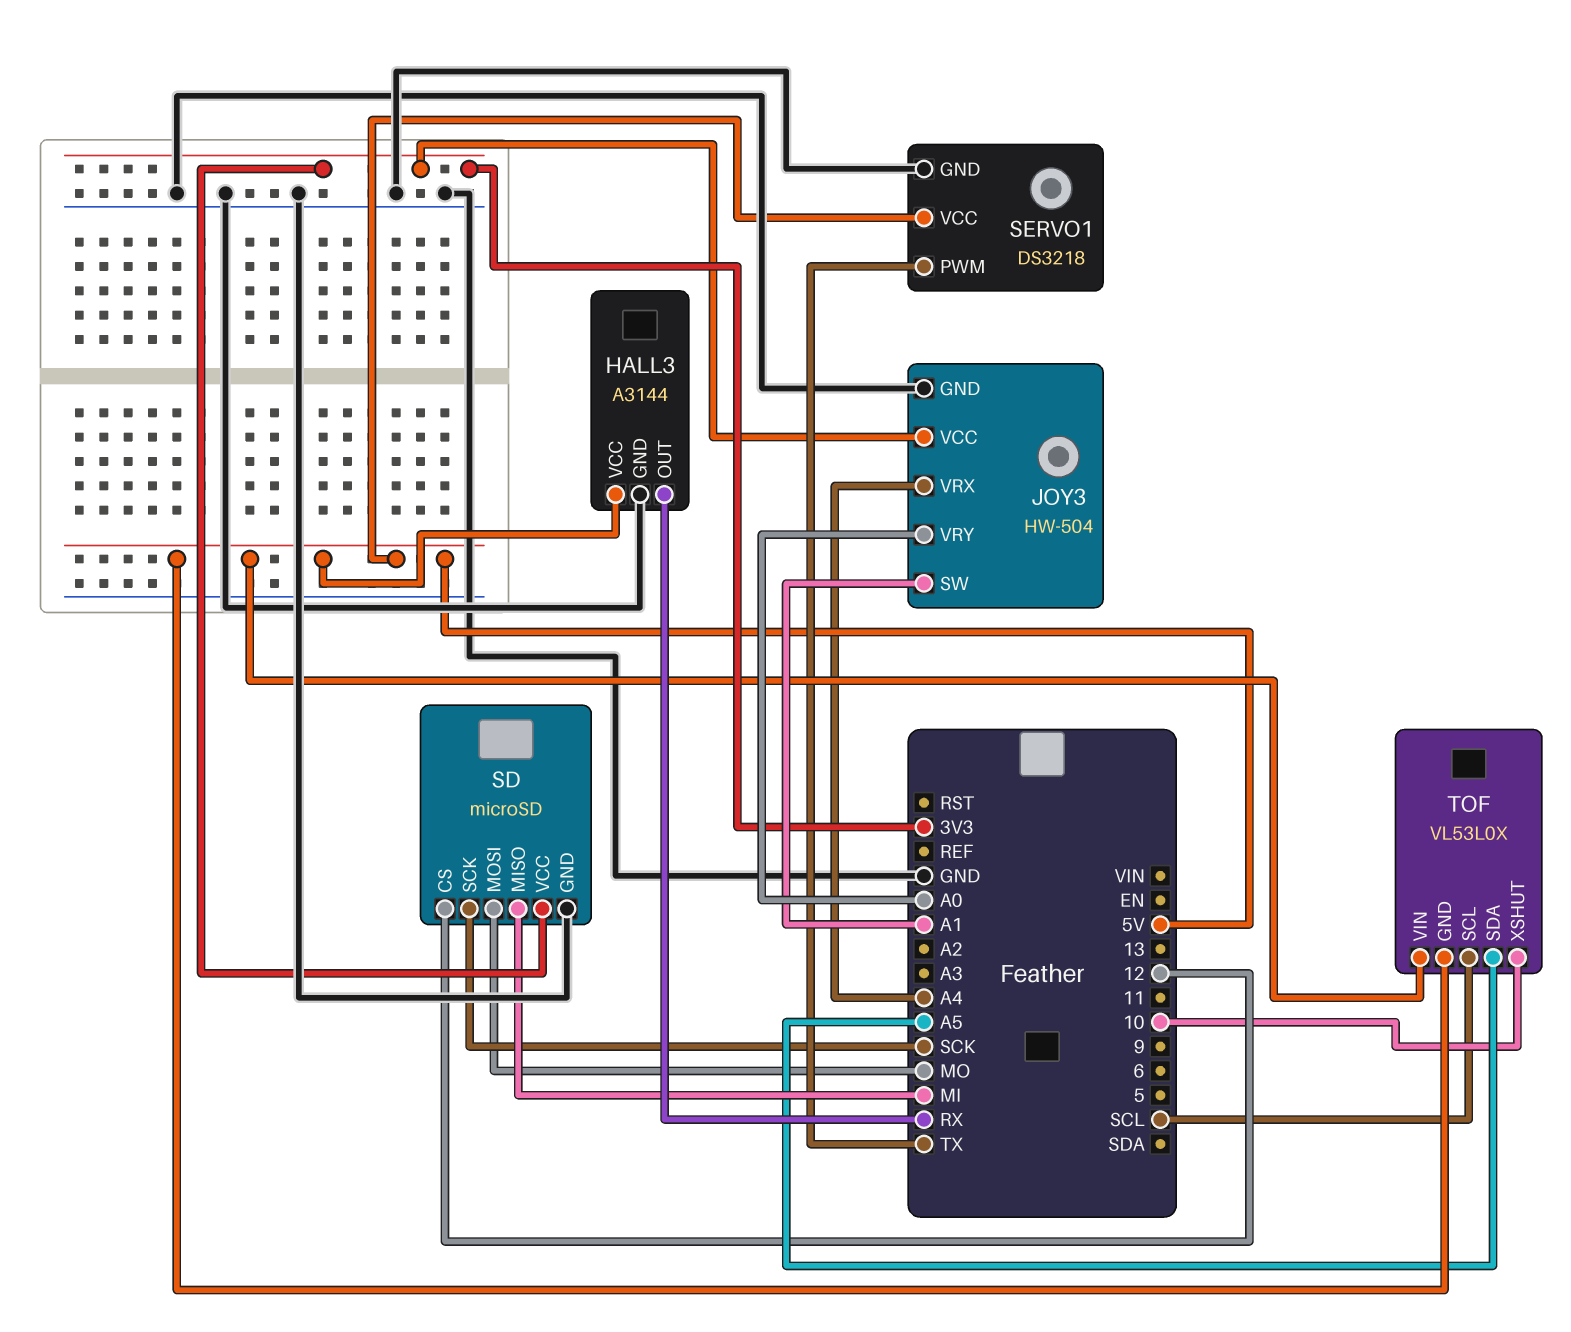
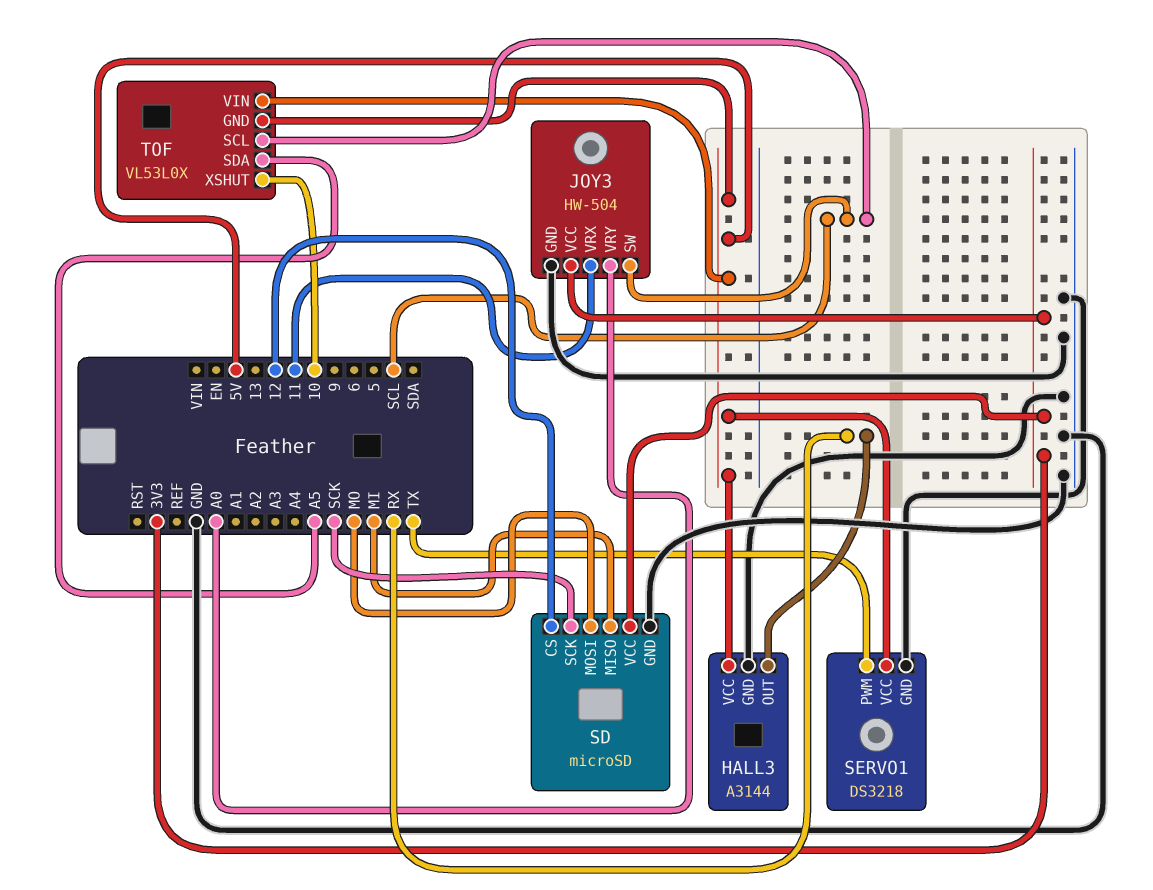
JOY3 pin SW: A1 -> SCL
JOY3 pin VRX: A4 -> 11

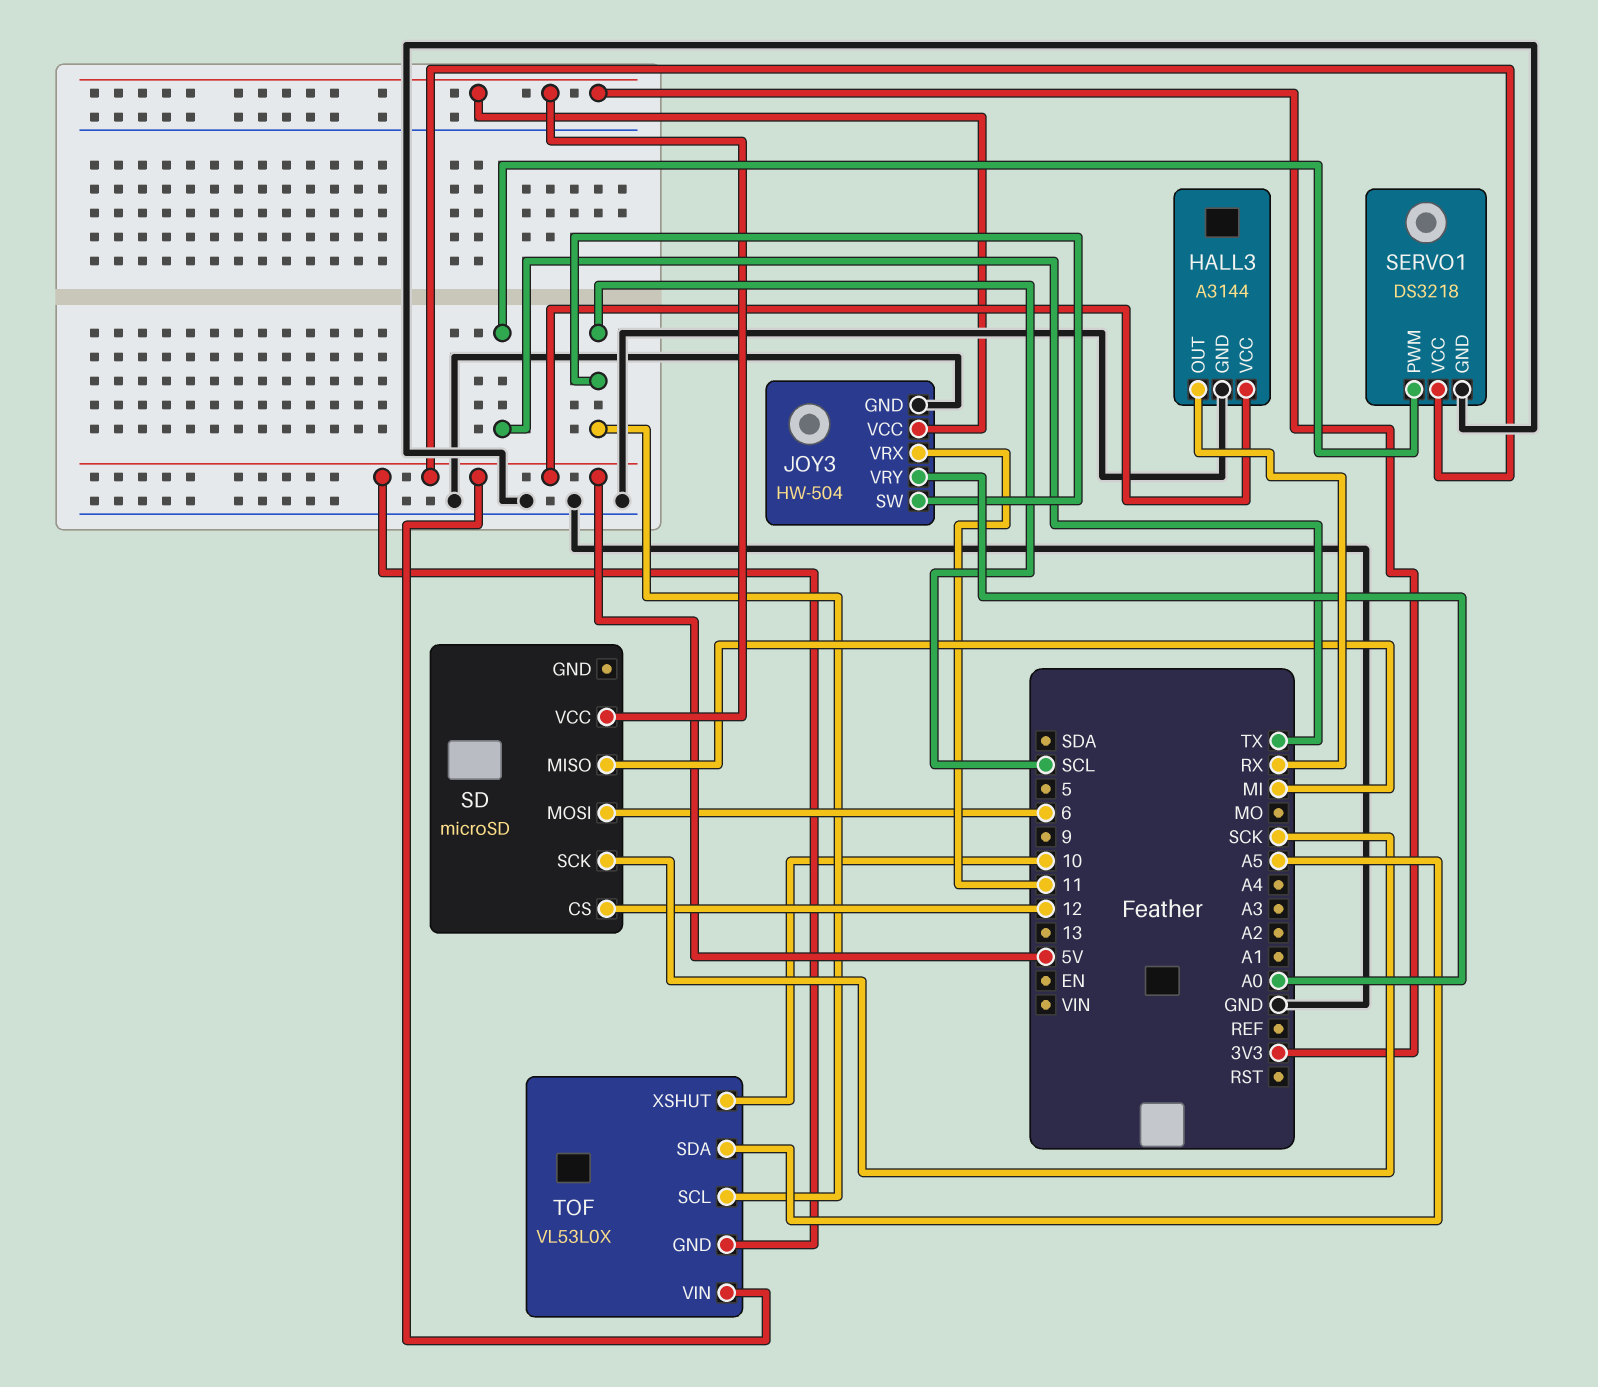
SD pin GND: GND -> none
SD pin MOSI: MO -> 6

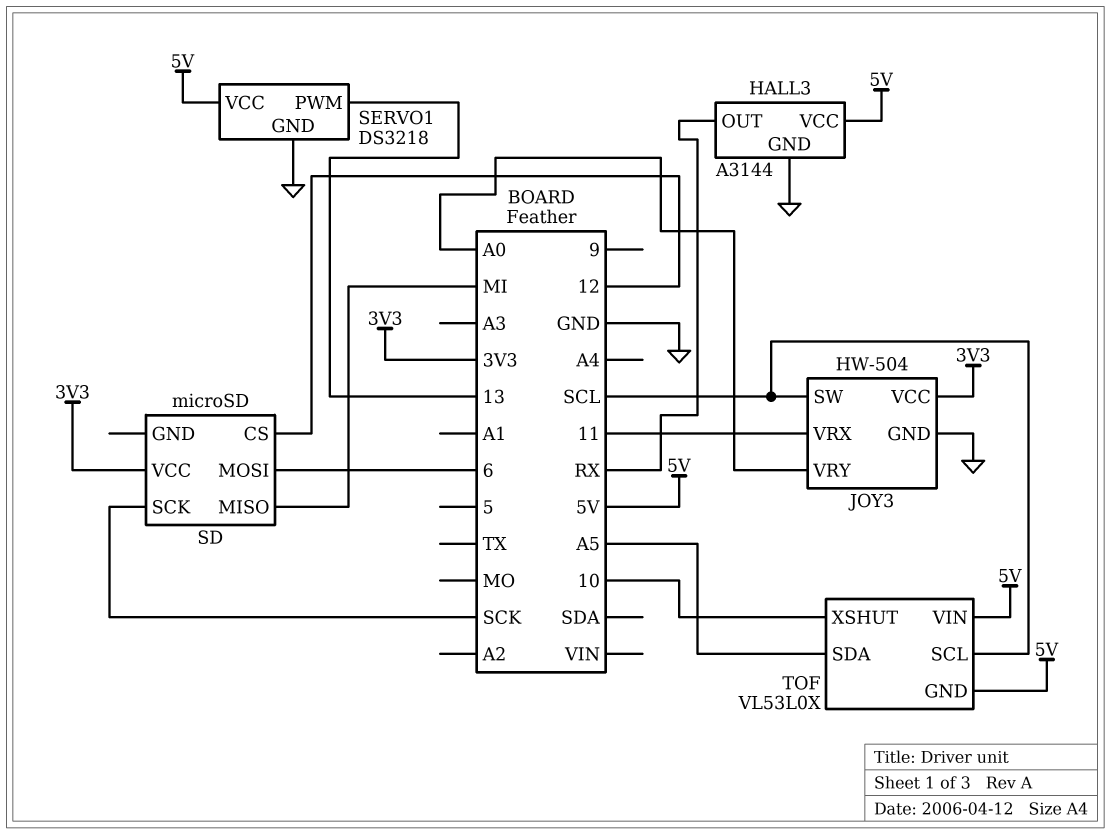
SERVO1 pin PWM: TX -> 13

